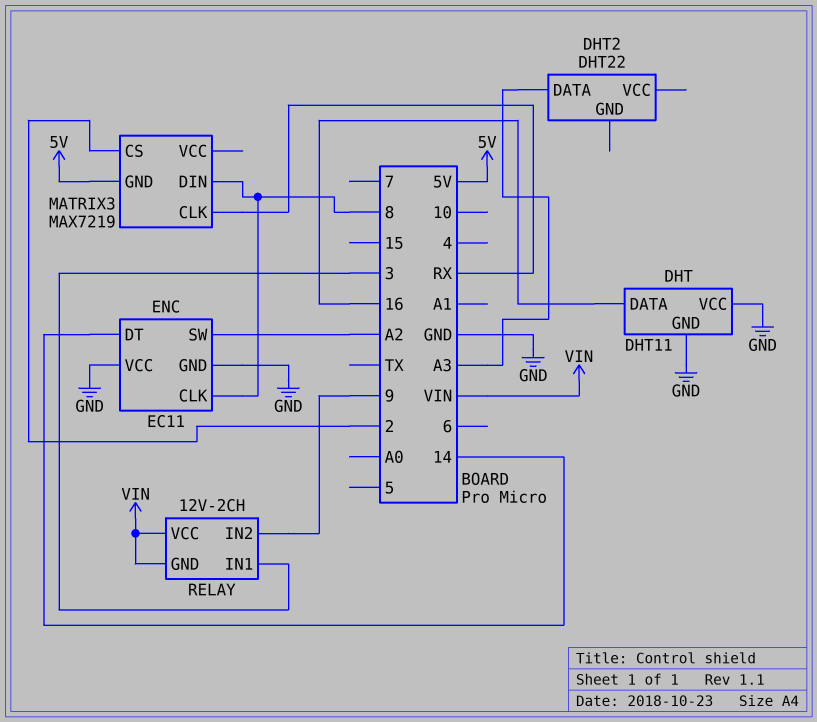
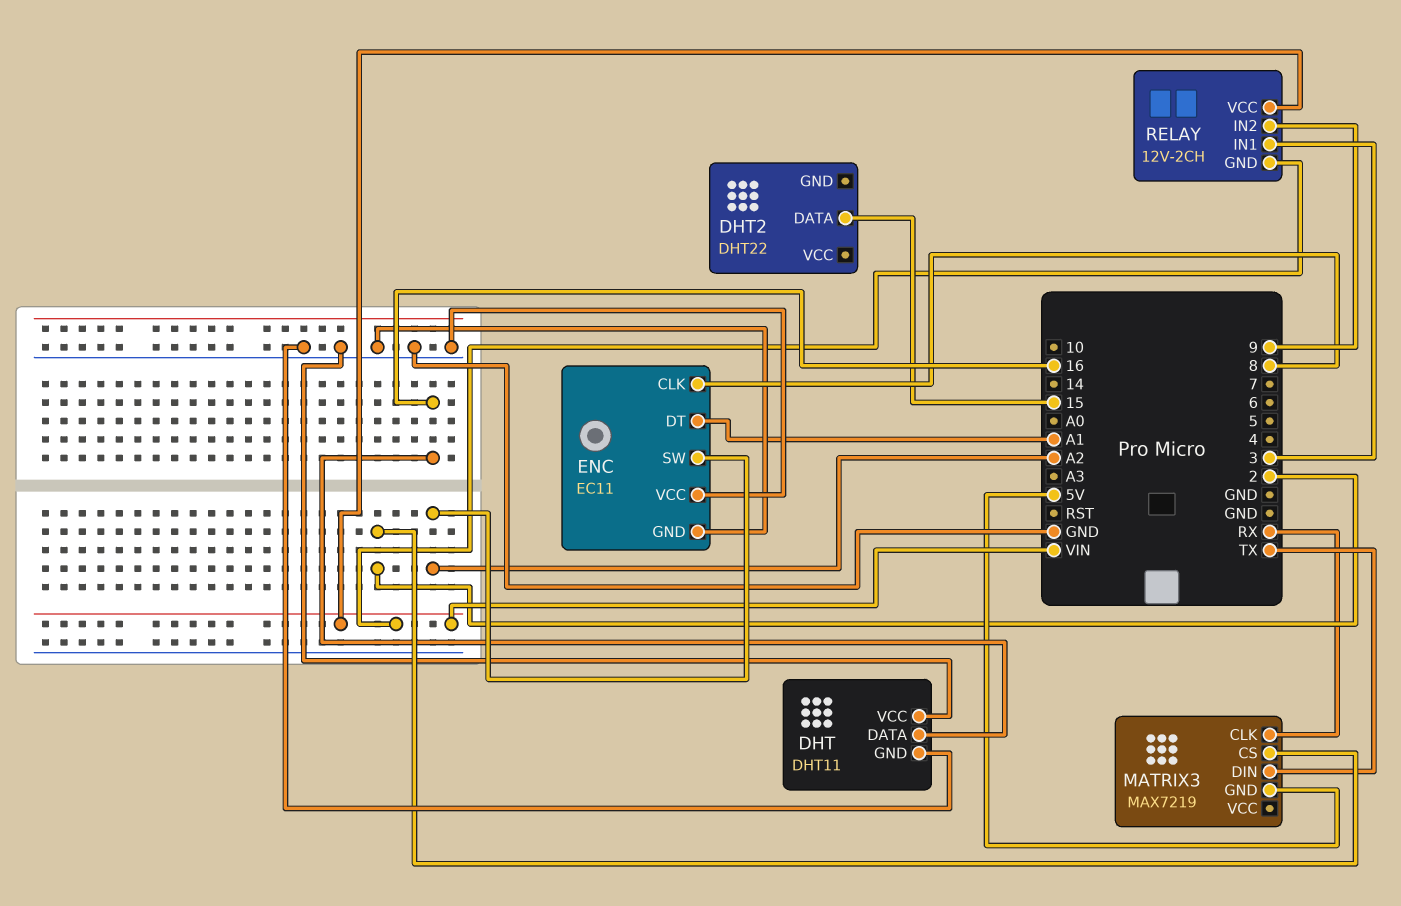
DHT2 pin DATA: A3 -> 15
ENC pin DT: 14 -> A1
MATRIX3 pin DIN: 8 -> TX

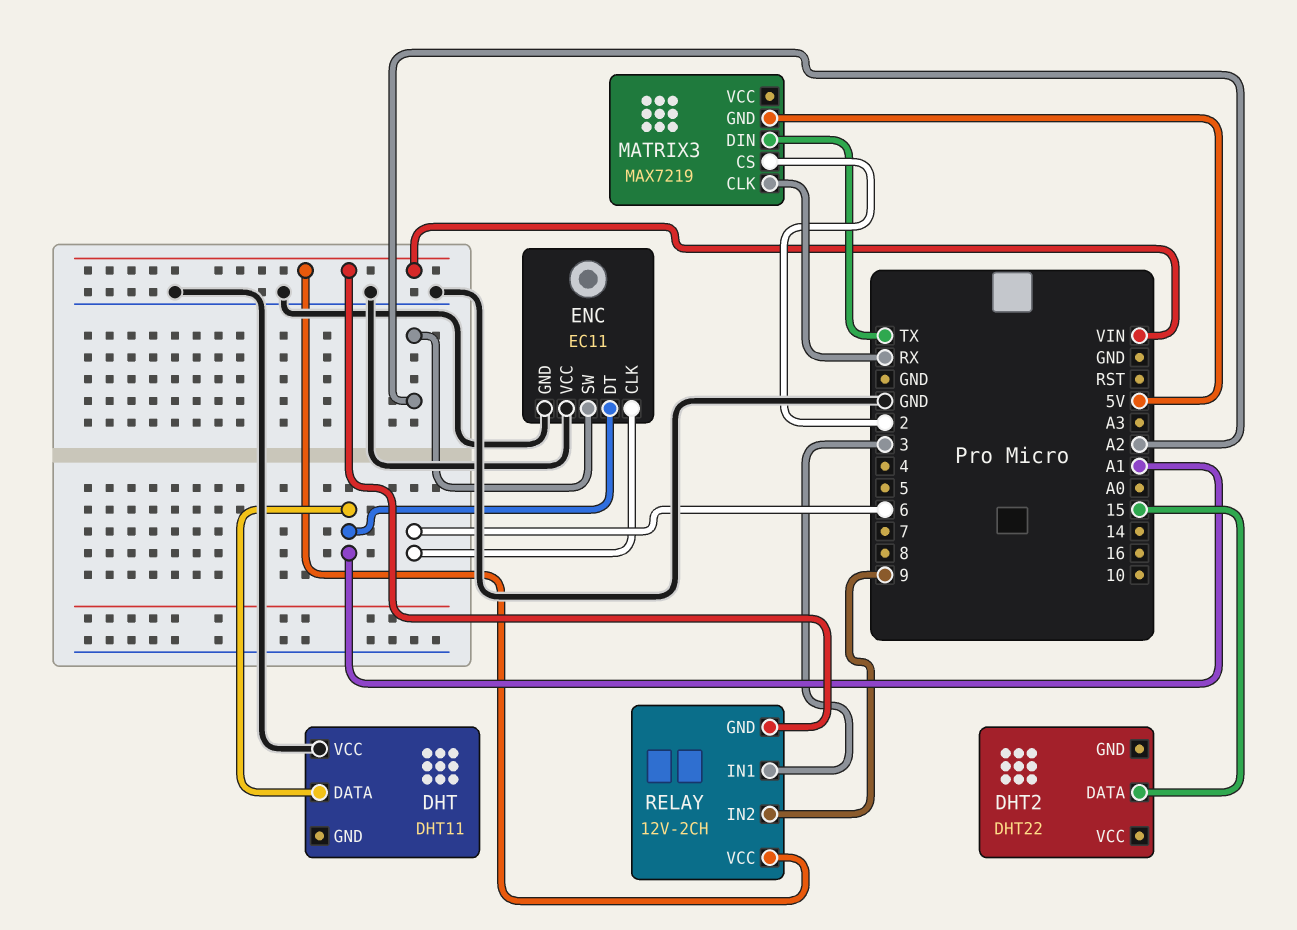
DHT pin DATA: 16 -> A1
DHT pin GND: GND -> none
ENC pin CLK: 8 -> 6

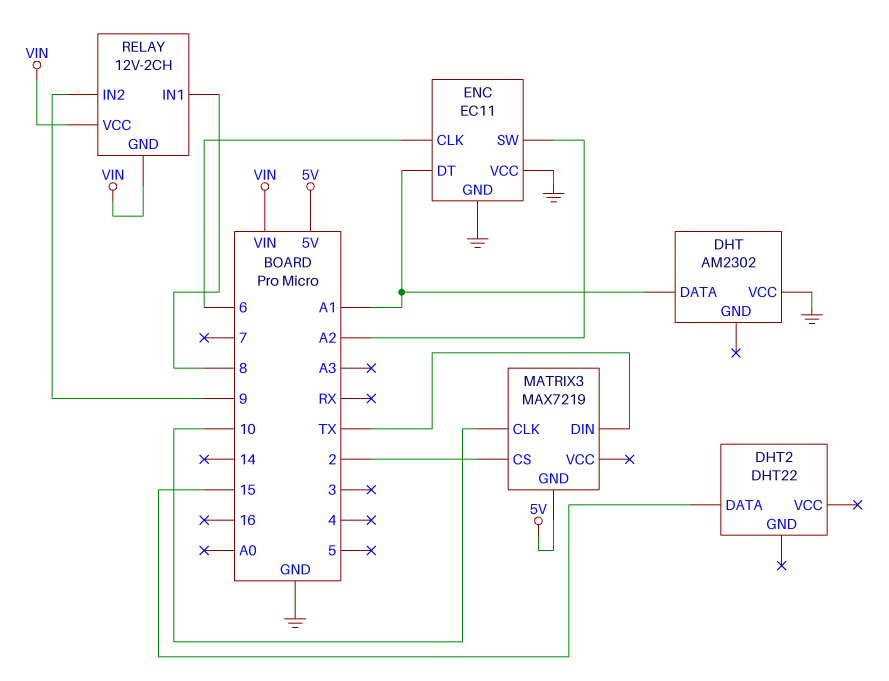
DHT: DHT11 -> AM2302
MATRIX3 pin CLK: RX -> 10
RELAY pin IN1: 3 -> 8

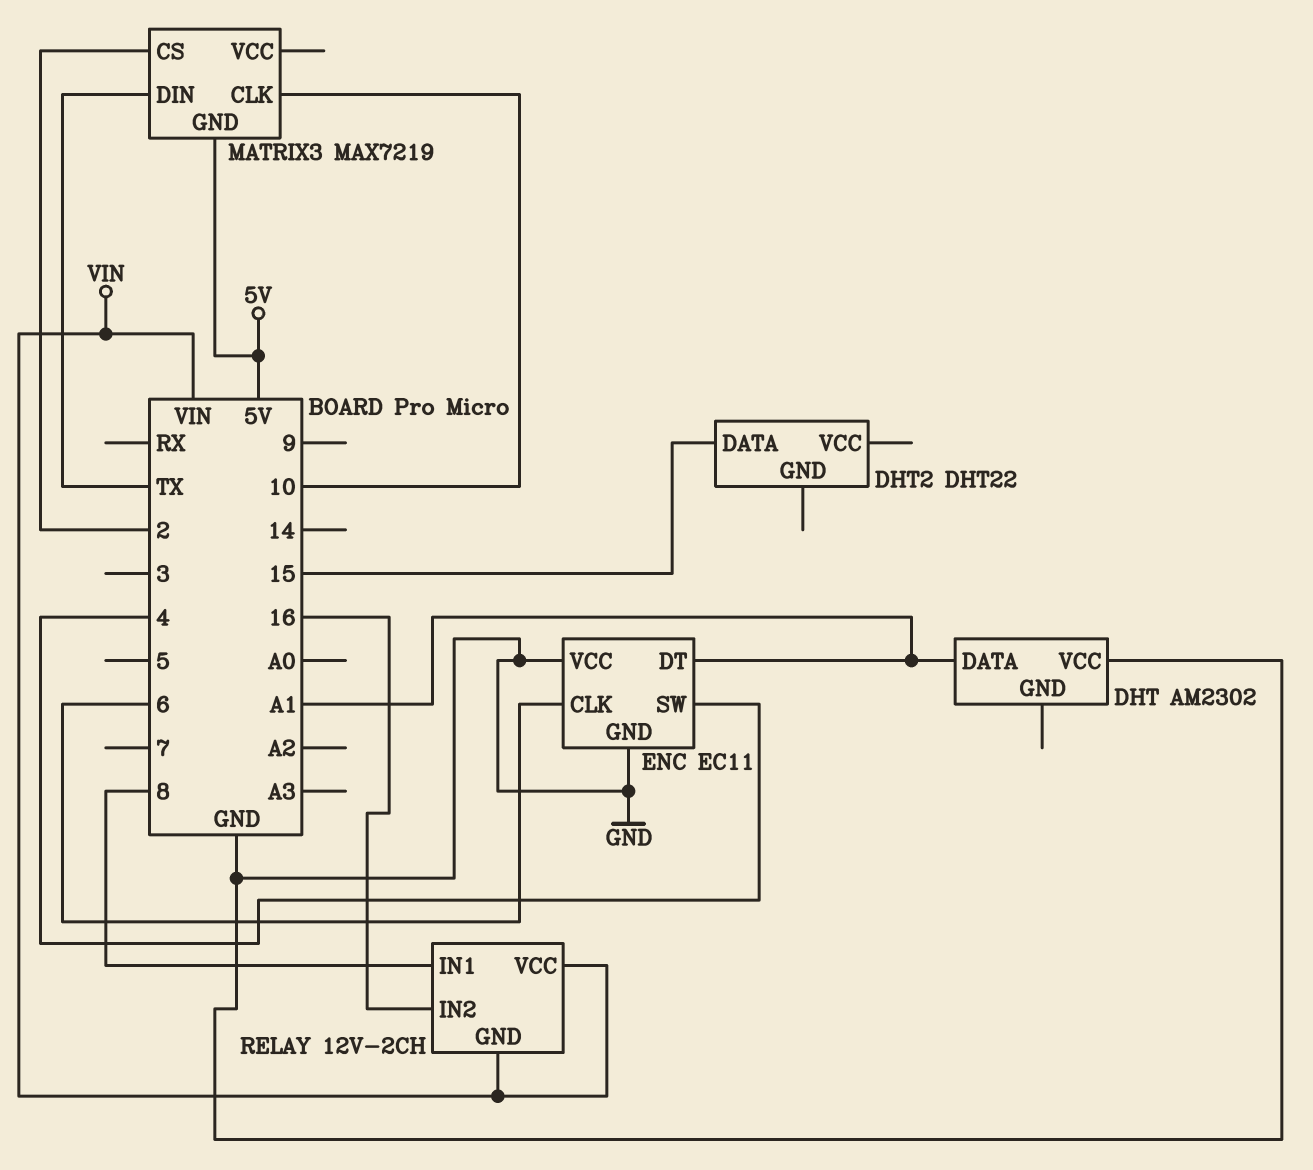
ENC pin SW: A2 -> 4
RELAY pin IN2: 9 -> 16

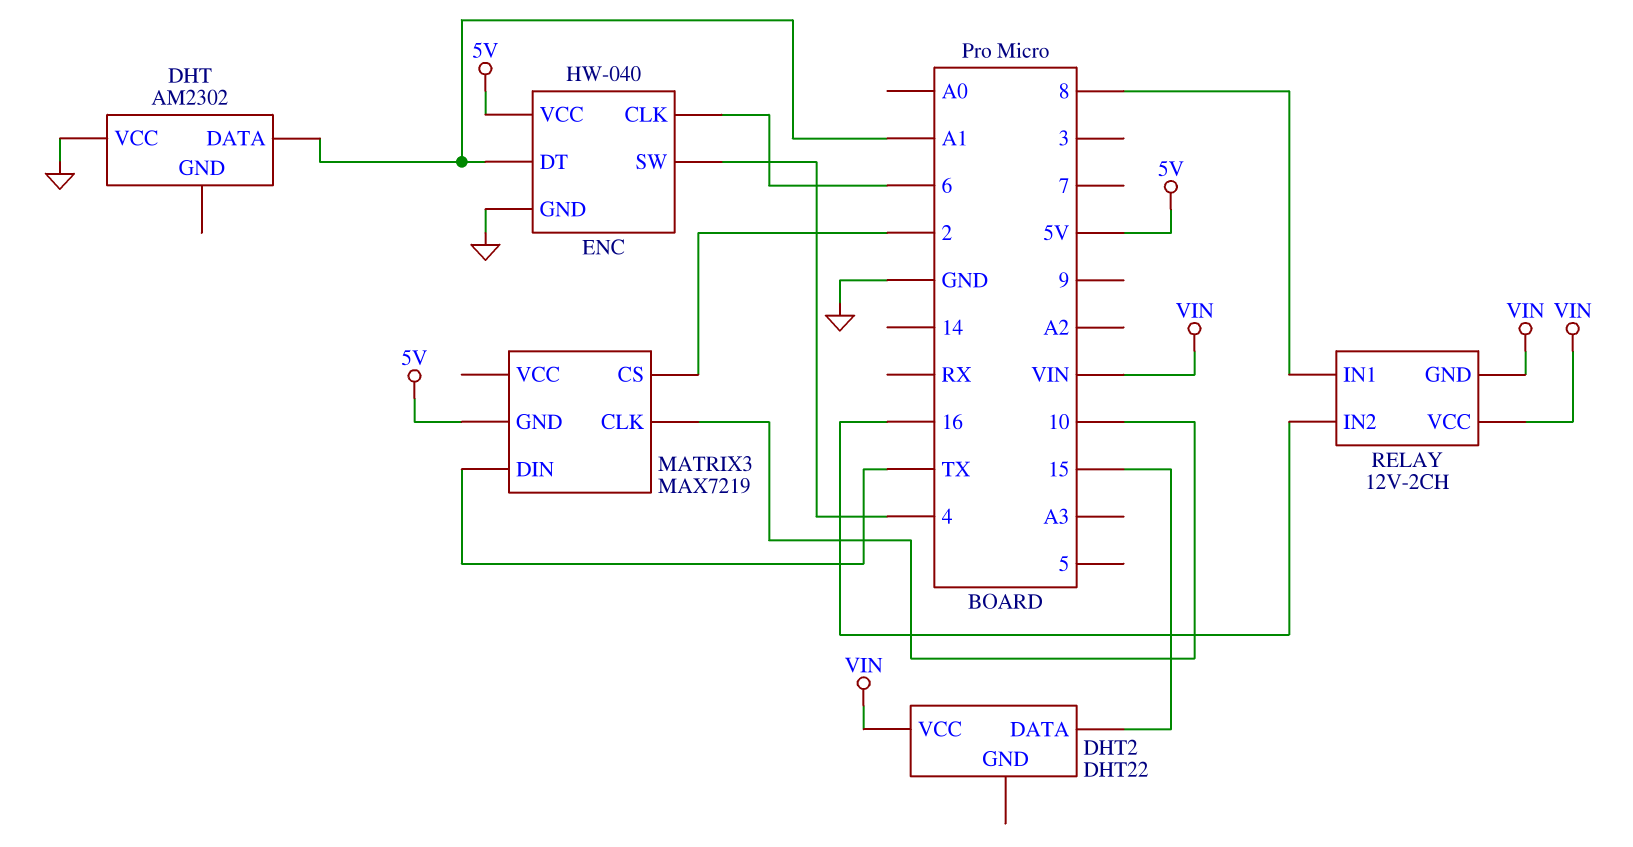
DHT2 pin VCC: none -> VIN
ENC: EC11 -> HW-040
ENC pin VCC: GND -> 5V

